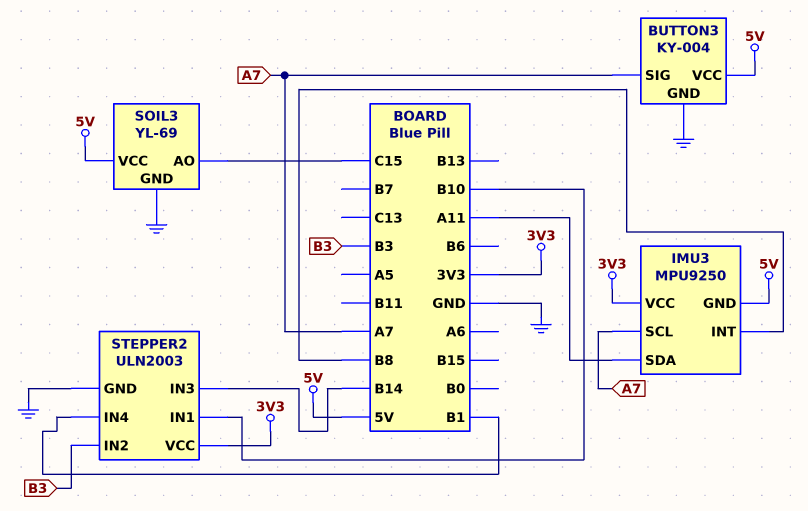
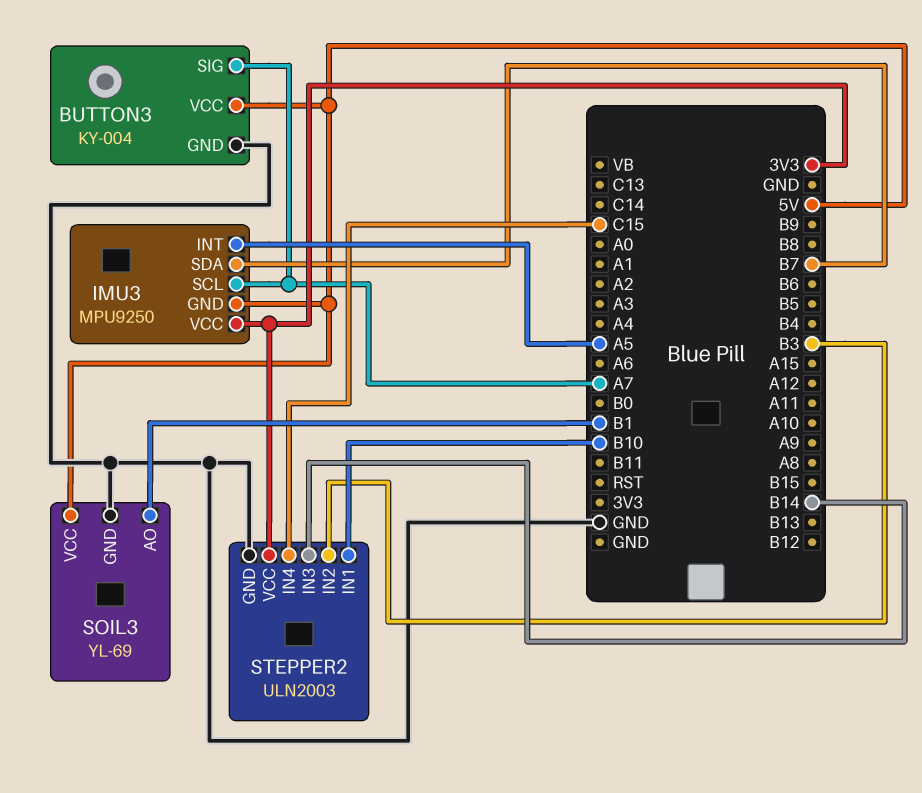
IMU3 pin INT: B8 -> A5
IMU3 pin SDA: A11 -> B7
SOIL3 pin AO: C15 -> B1
STEPPER2 pin IN4: B1 -> C15

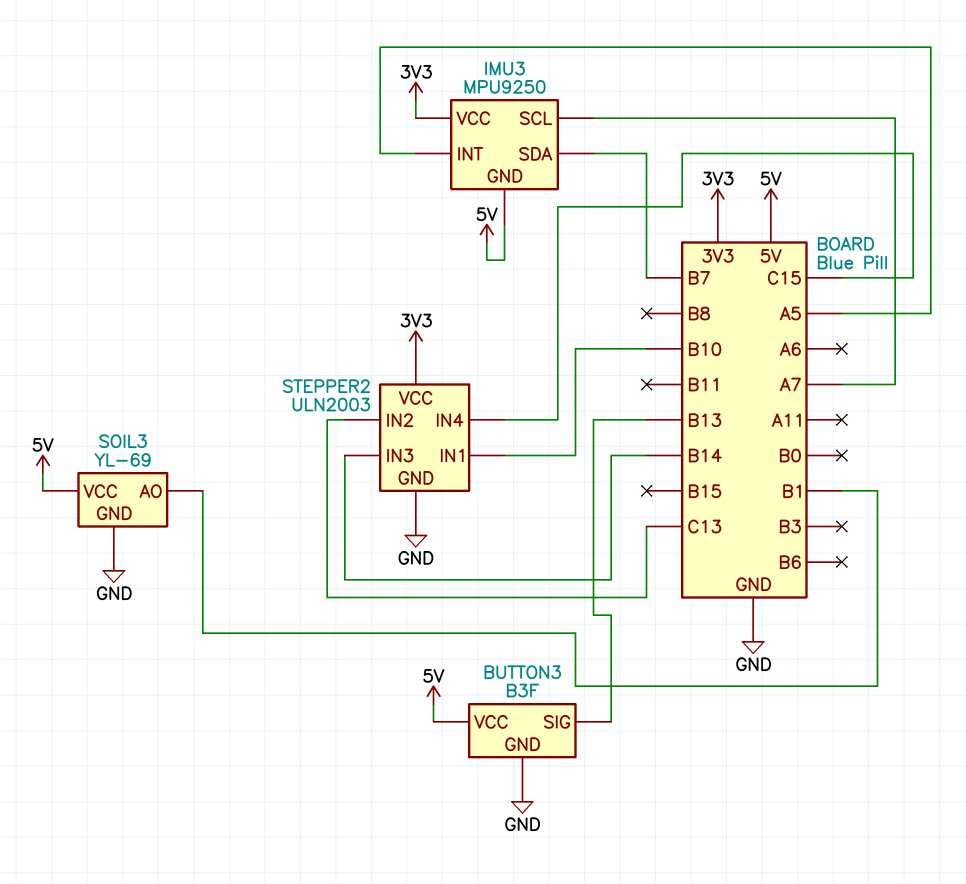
BUTTON3: KY-004 -> B3F
BUTTON3 pin SIG: A7 -> B13
STEPPER2 pin IN2: B3 -> C13

